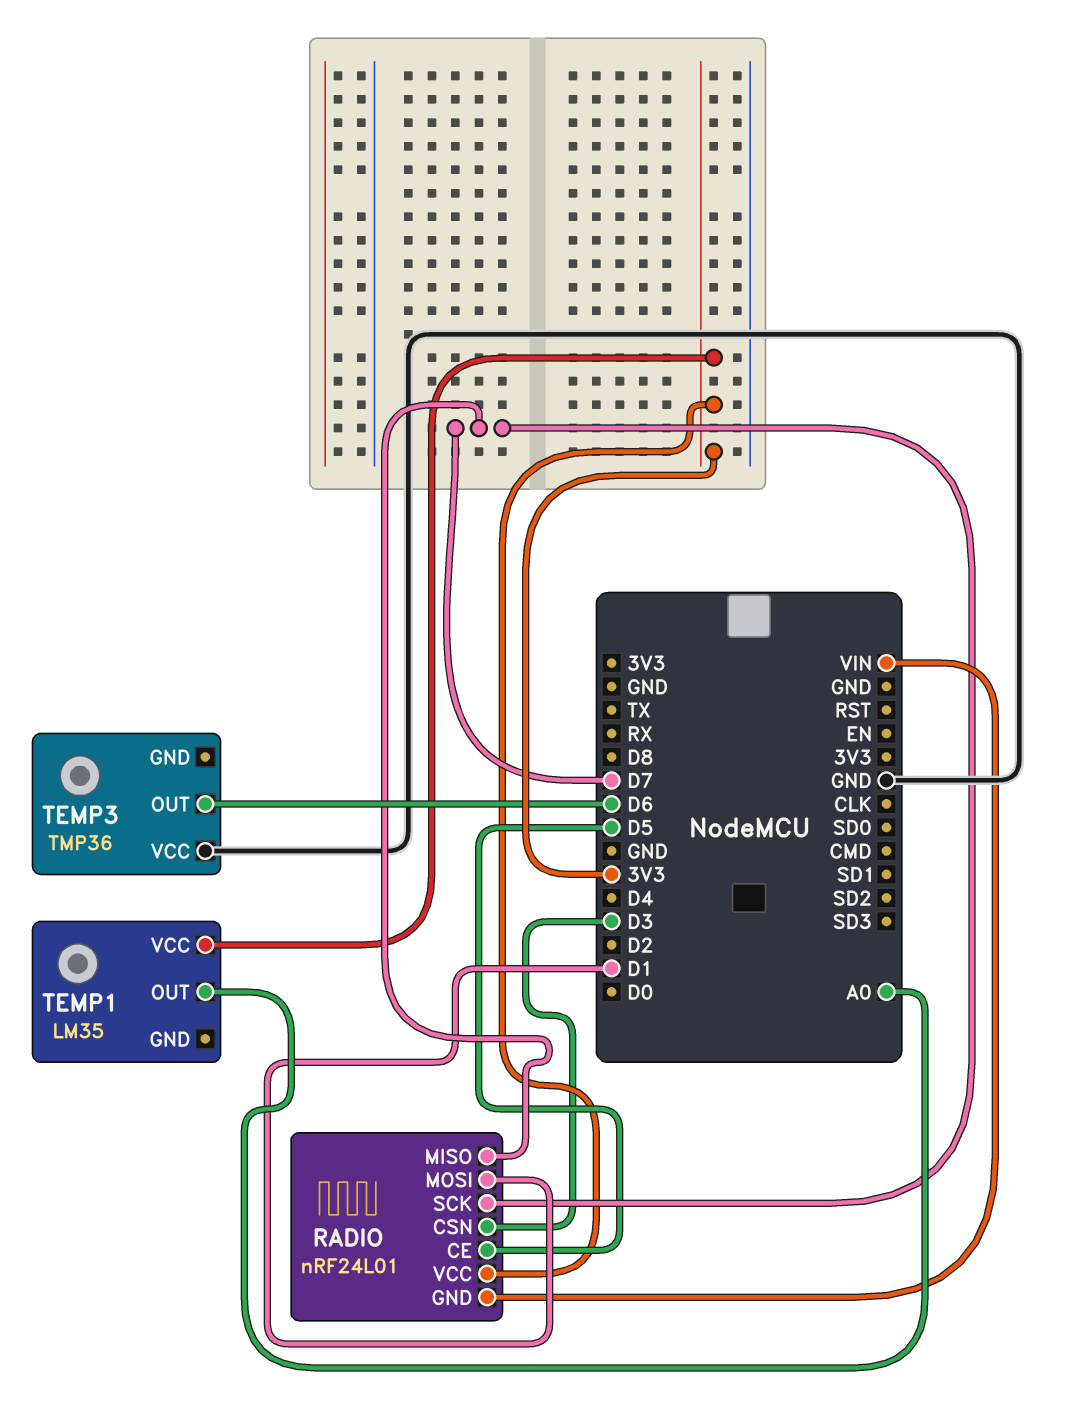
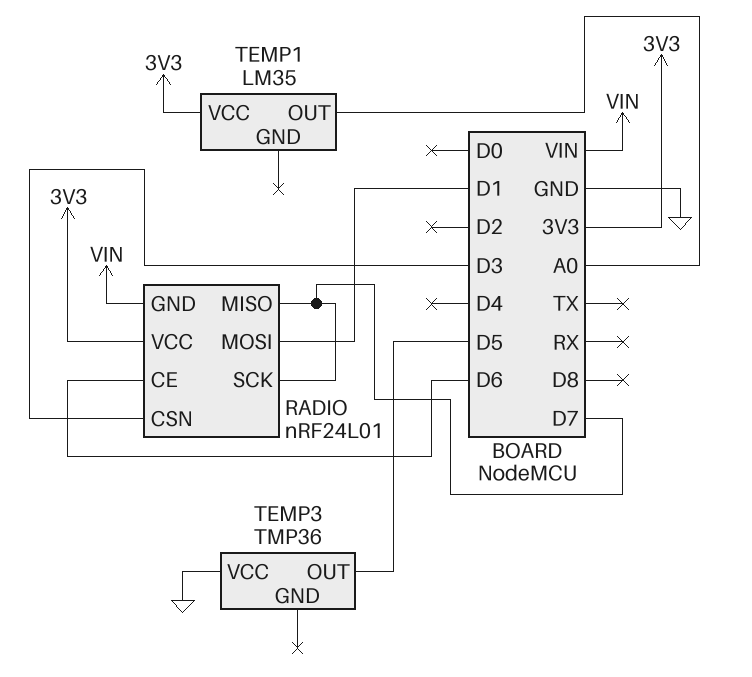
RADIO pin CE: D5 -> D6
TEMP3 pin OUT: D6 -> D5

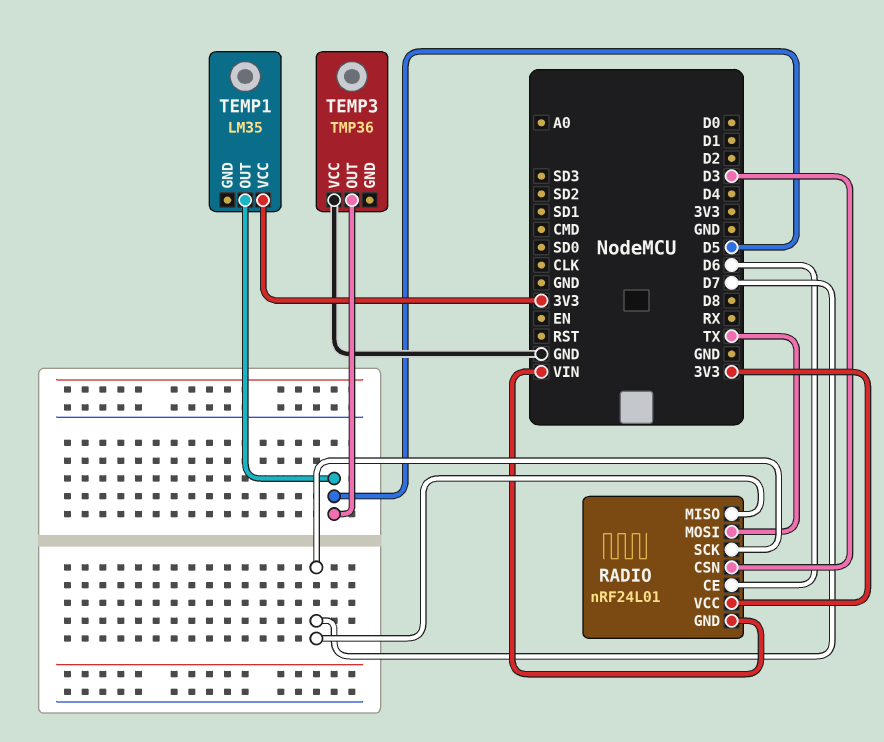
RADIO pin MOSI: D1 -> TX
TEMP1 pin OUT: A0 -> D5

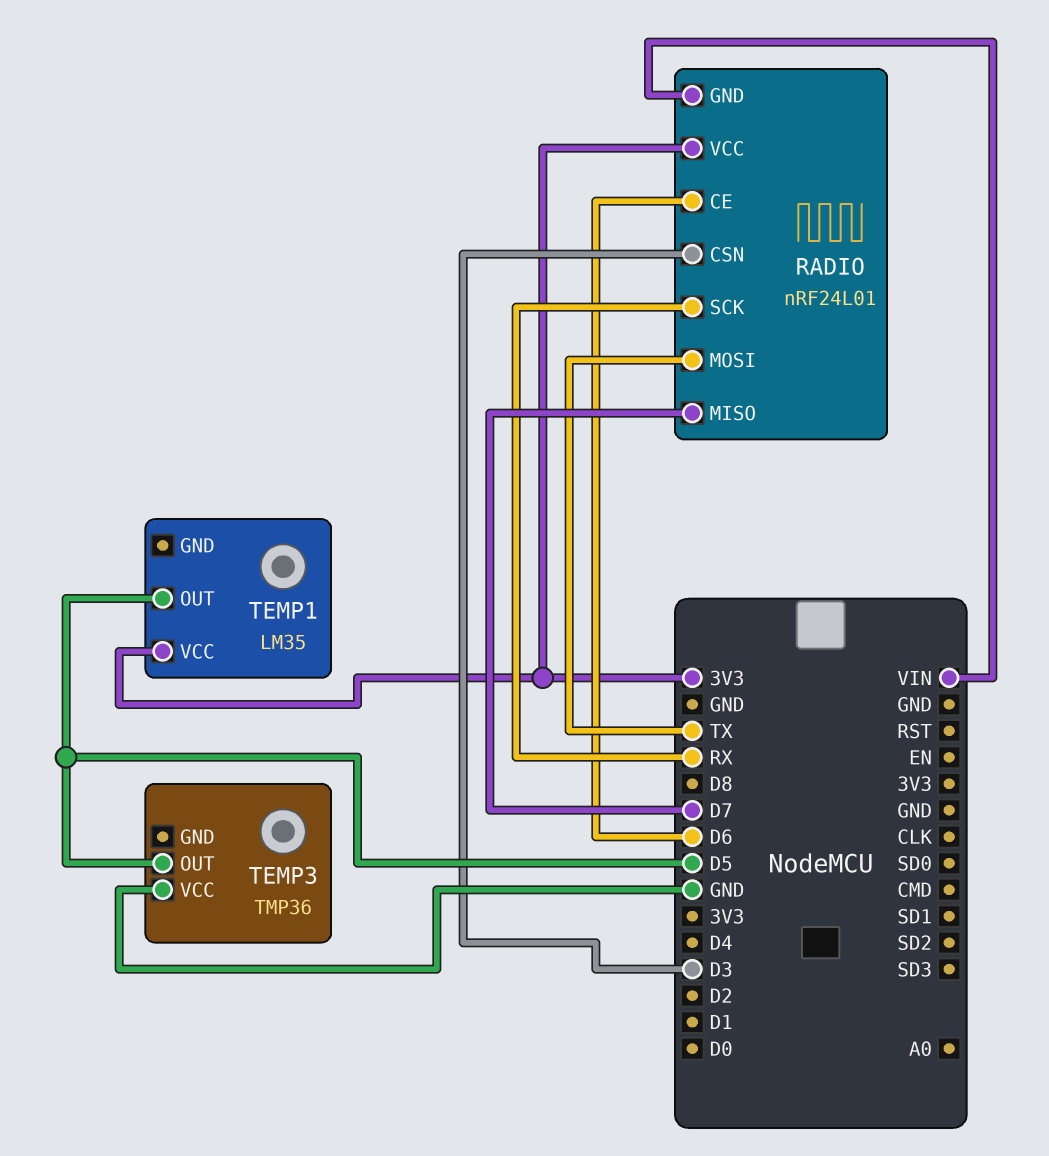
RADIO pin SCK: D7 -> RX

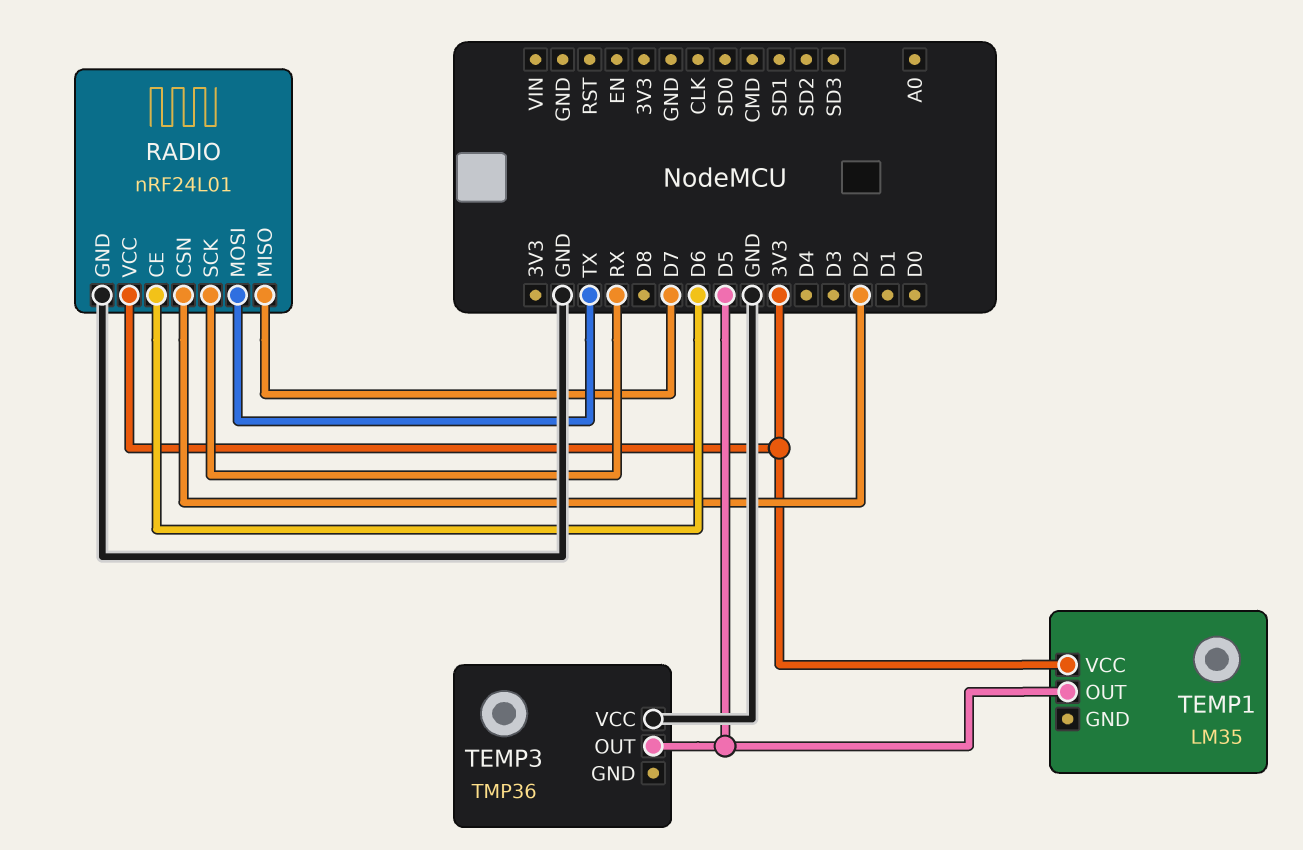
RADIO pin CSN: D3 -> D2
RADIO pin GND: VIN -> GND

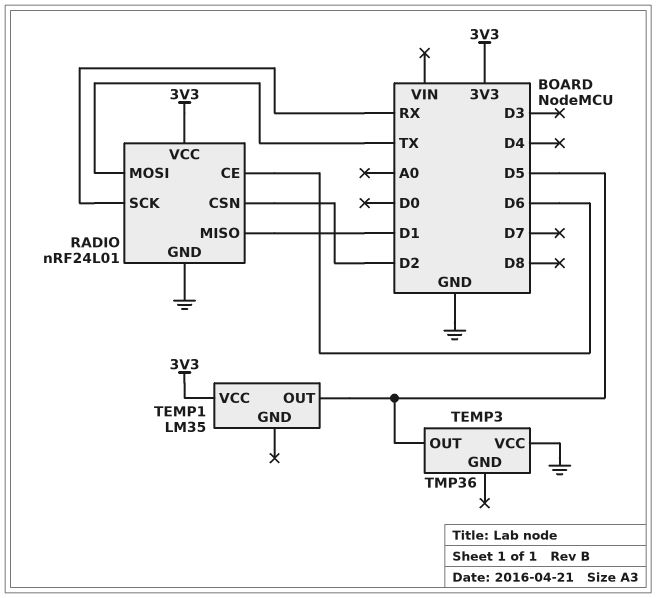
RADIO pin MISO: D7 -> D1

